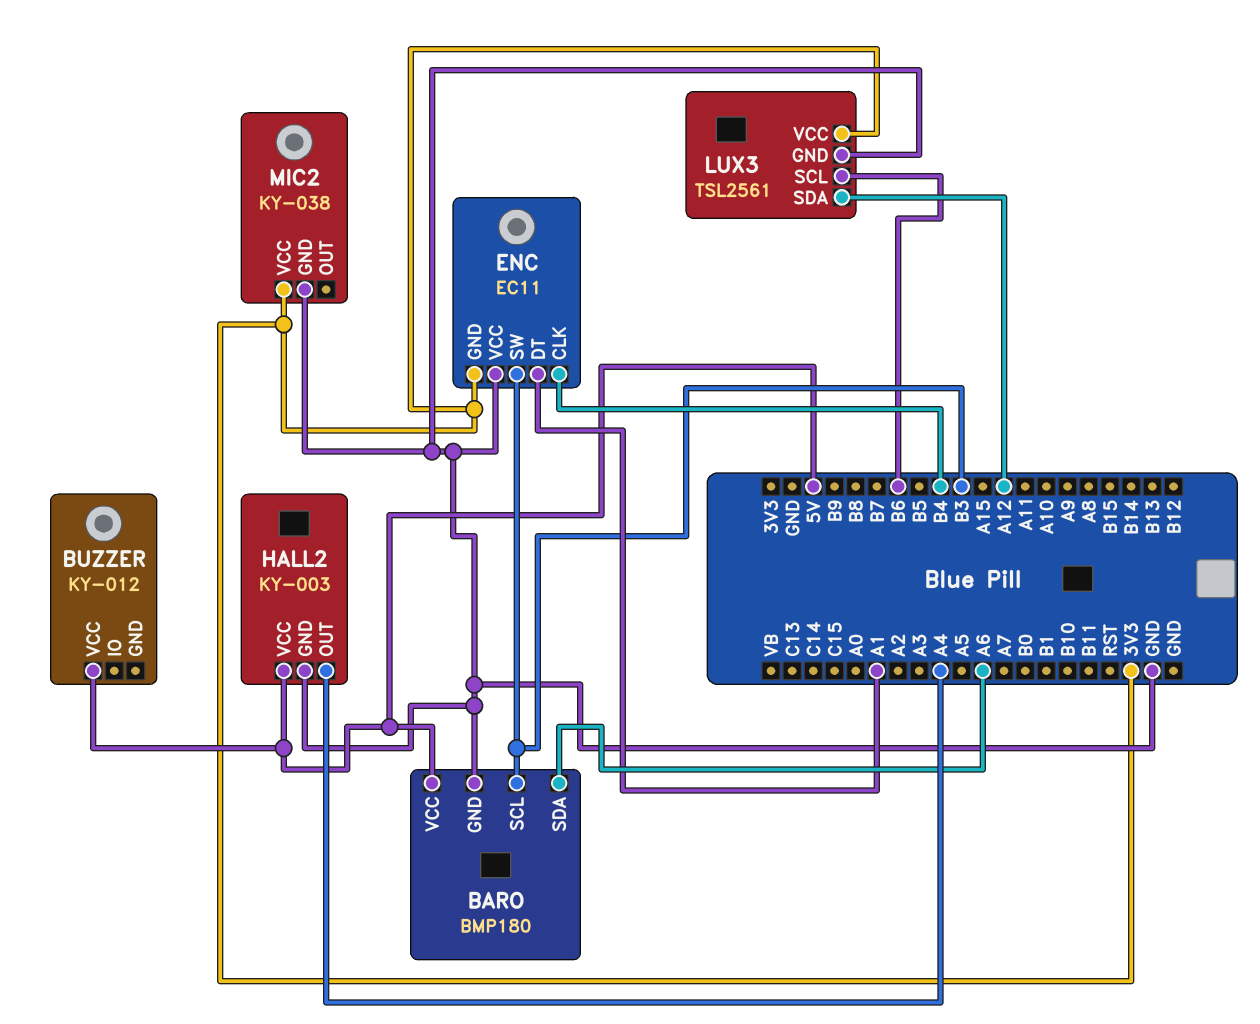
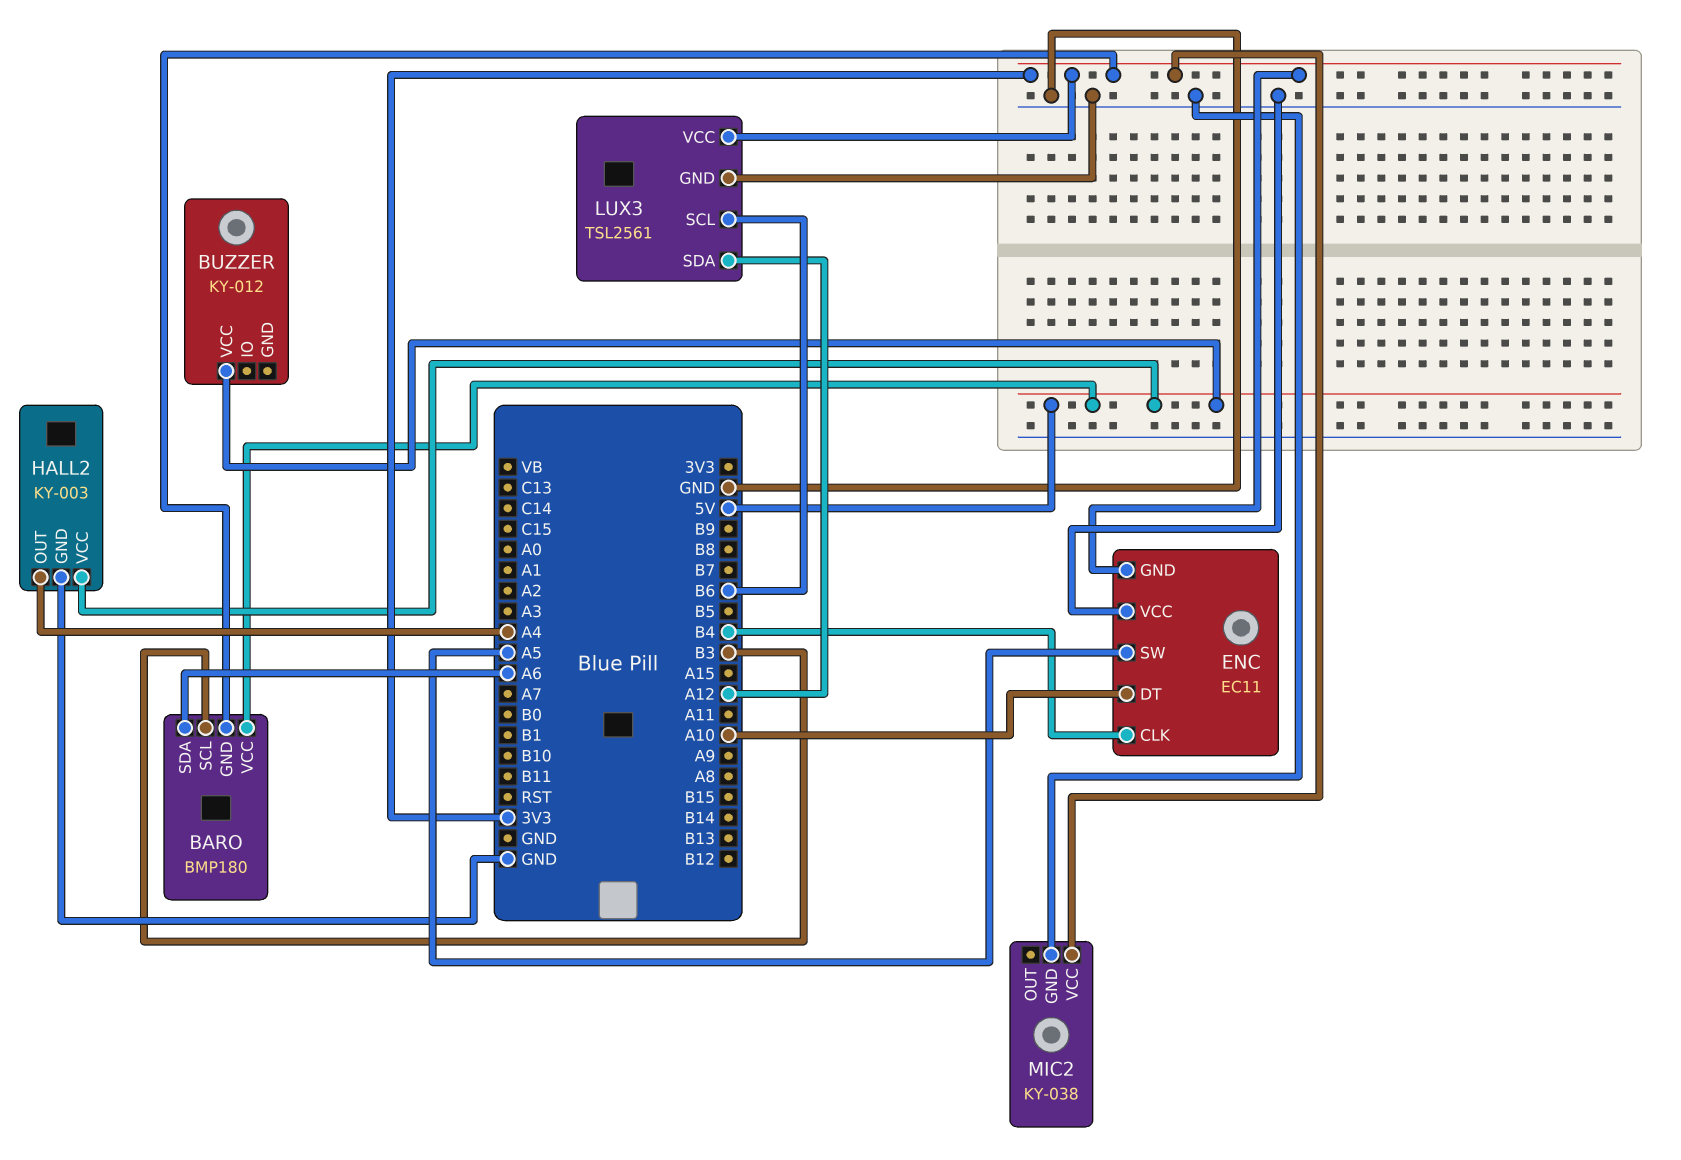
BARO pin GND: GND -> 3V3
ENC pin DT: A1 -> A10
ENC pin SW: B3 -> A5

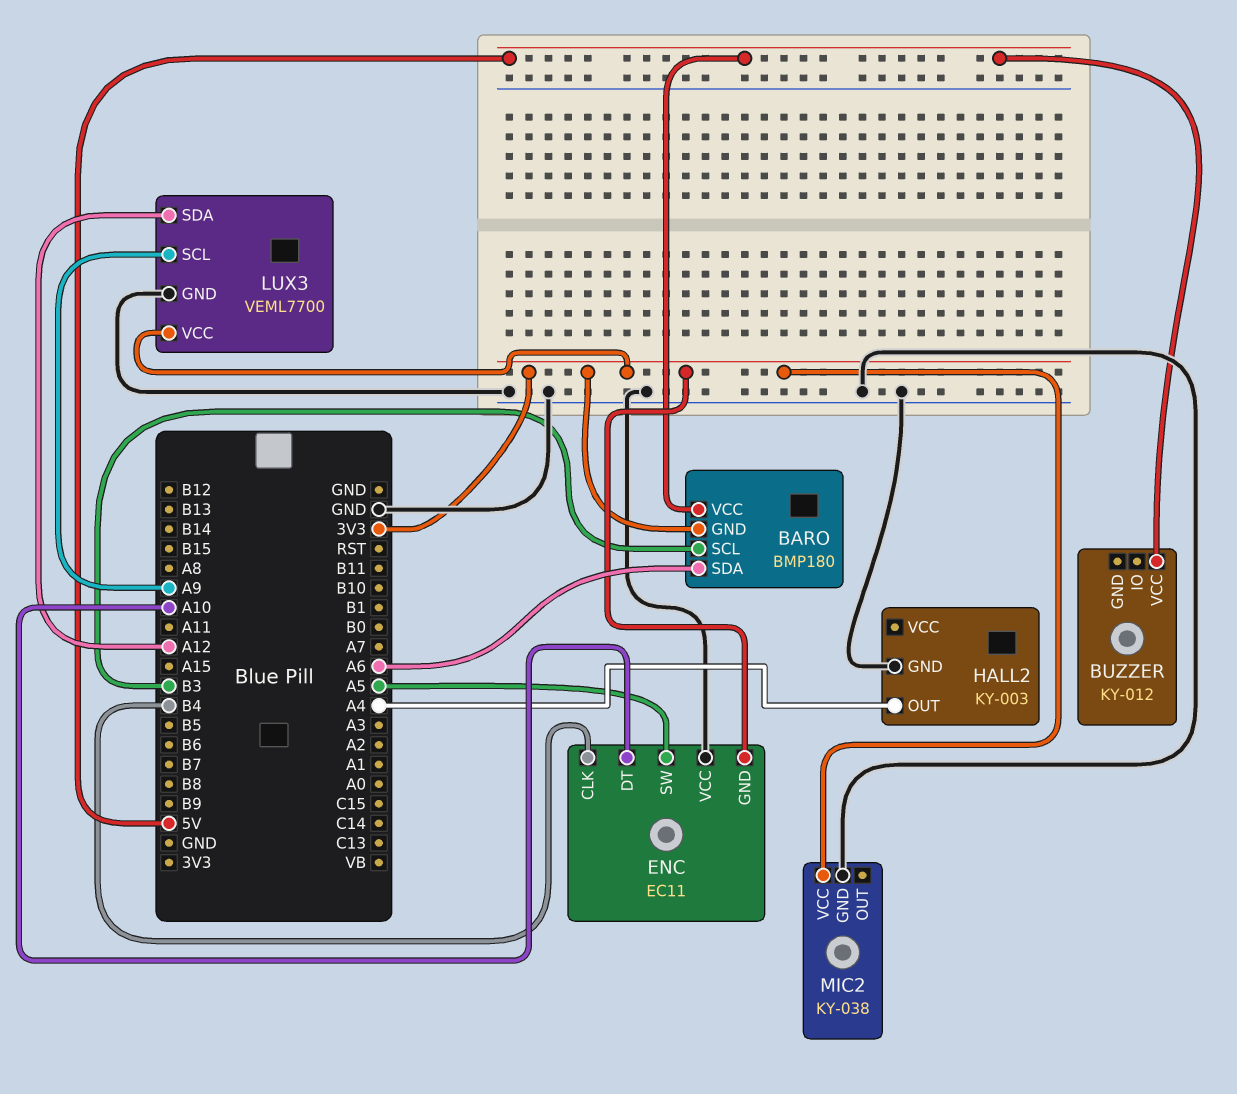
HALL2 pin VCC: 5V -> none
LUX3: TSL2561 -> VEML7700
LUX3 pin SCL: B6 -> A9

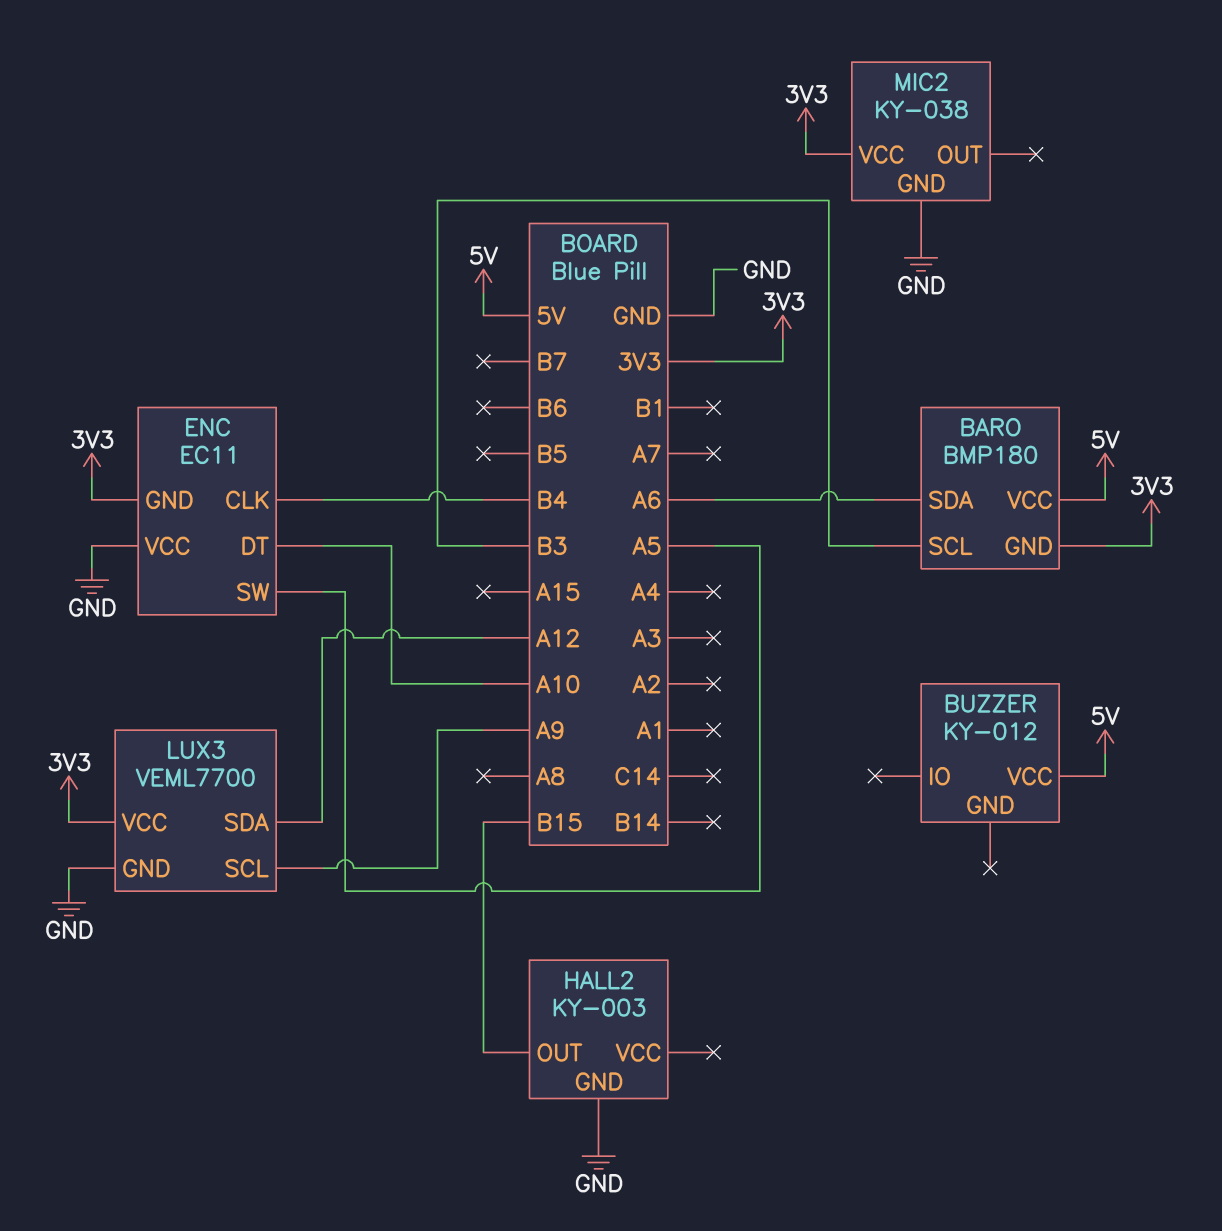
HALL2 pin OUT: A4 -> B15

